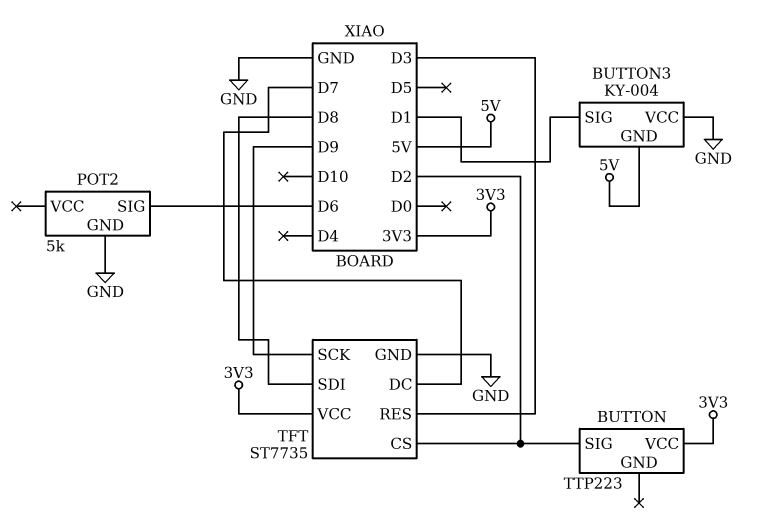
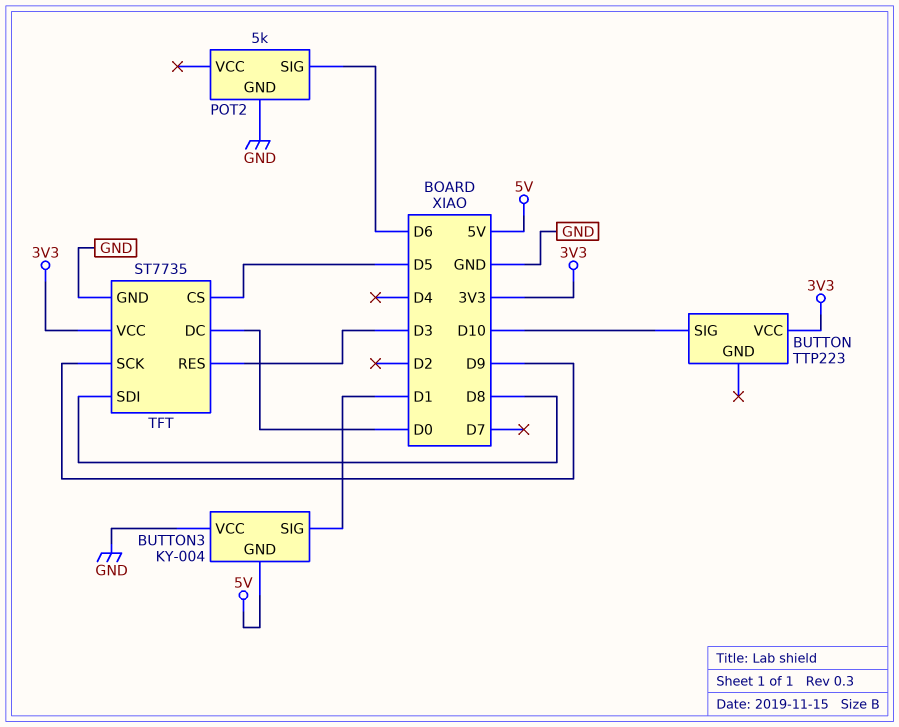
BUTTON pin SIG: D2 -> D10
TFT pin CS: D2 -> D5
TFT pin DC: D7 -> D0

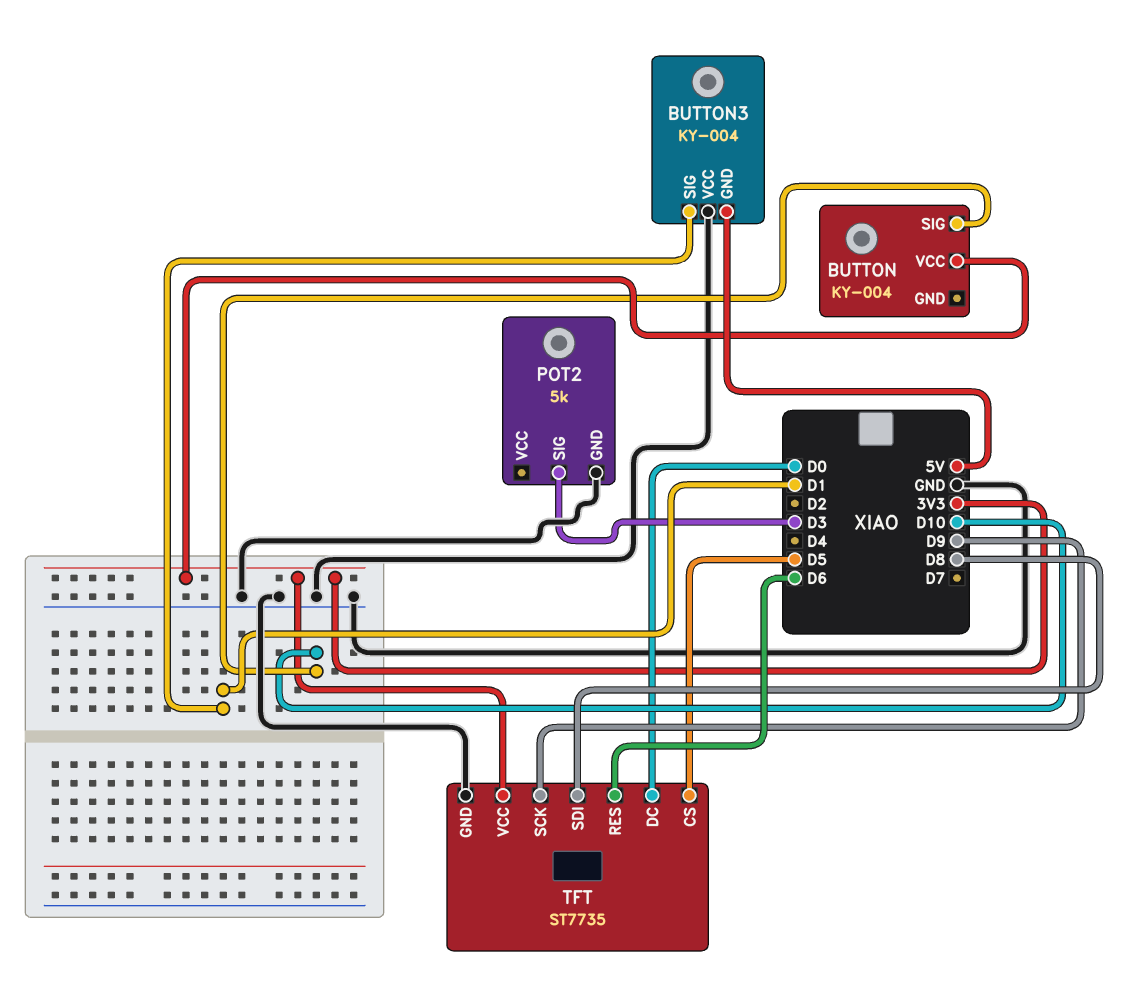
BUTTON: TTP223 -> KY-004
POT2 pin SIG: D6 -> D3
TFT pin RES: D3 -> D6

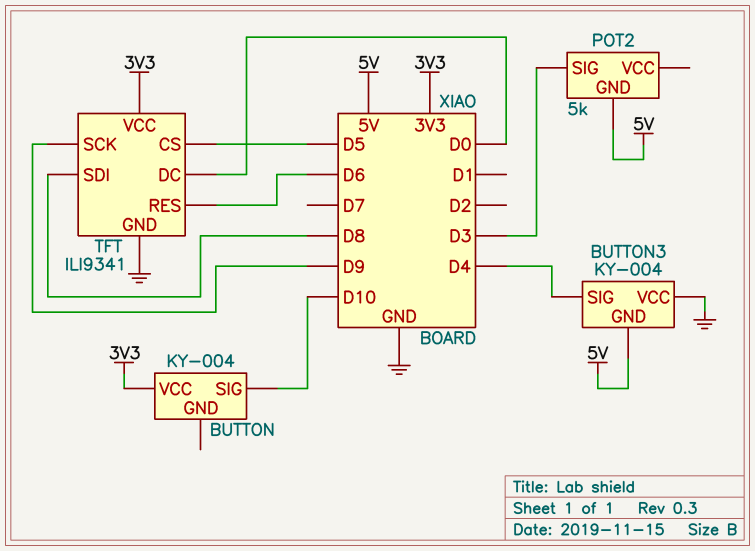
BUTTON3 pin SIG: D1 -> D4
POT2 pin GND: GND -> 5V
TFT: ST7735 -> ILI9341

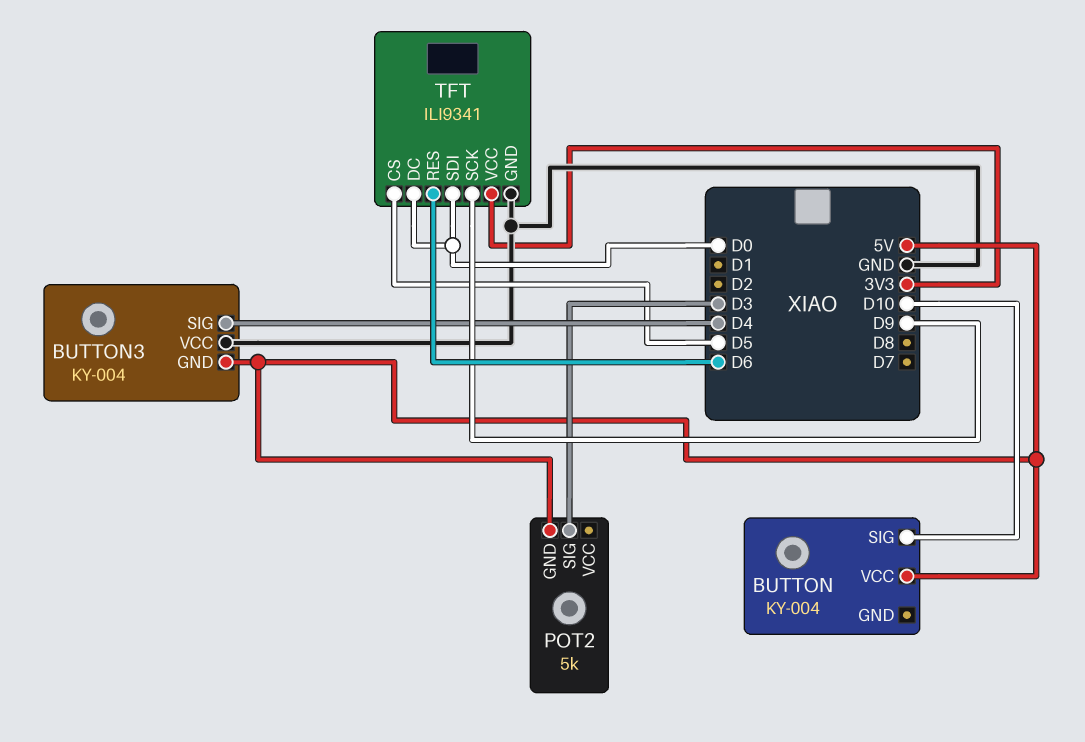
BUTTON pin VCC: 3V3 -> 5V
TFT pin SDI: D8 -> D0

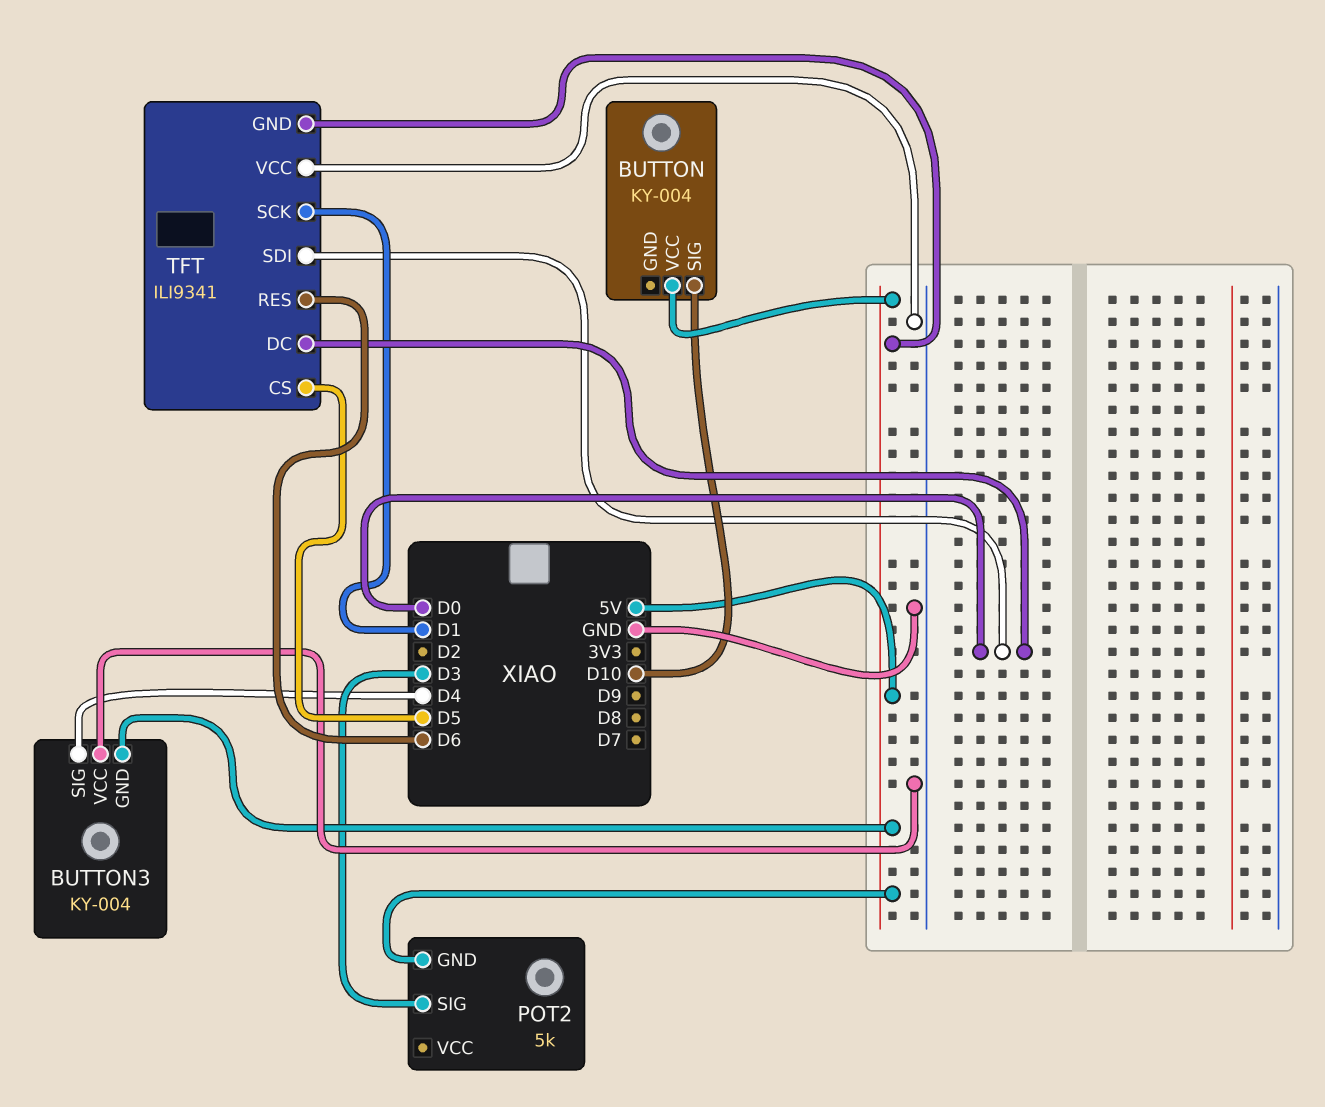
TFT pin GND: GND -> 5V
TFT pin SCK: D9 -> D1
TFT pin VCC: 3V3 -> GND

